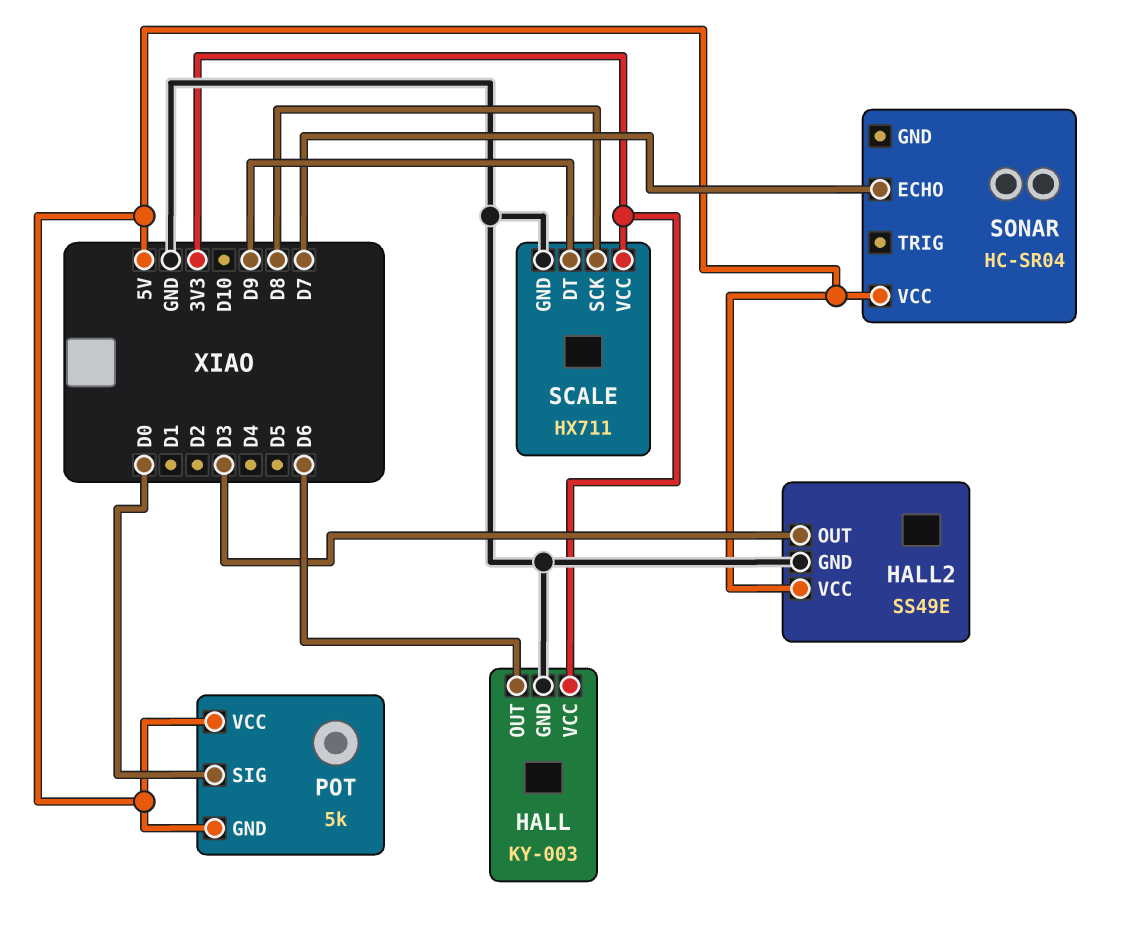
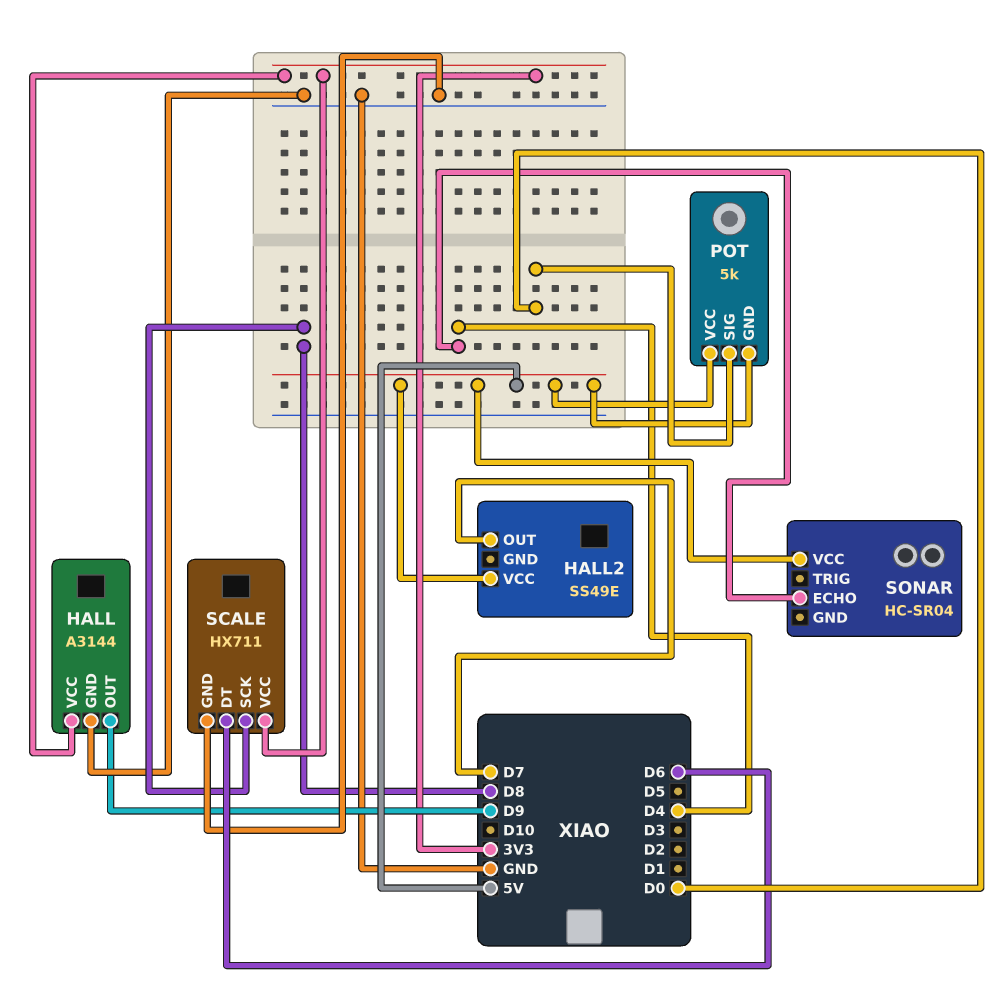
HALL: KY-003 -> A3144
HALL pin OUT: D6 -> D9
HALL2 pin GND: GND -> none
HALL2 pin OUT: D3 -> D7
SCALE pin DT: D9 -> D6
SONAR pin ECHO: D7 -> D4

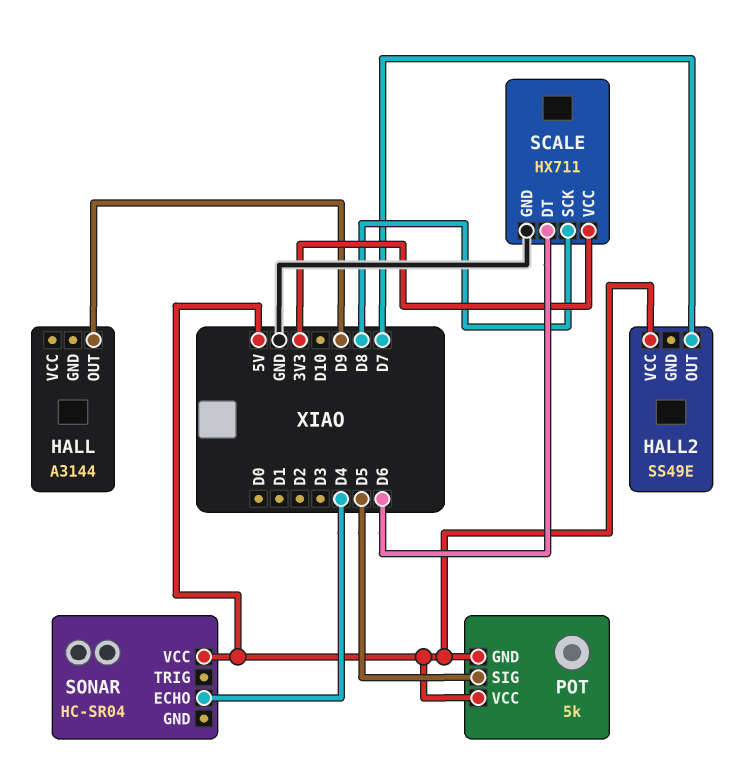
HALL pin GND: GND -> none
HALL pin VCC: 3V3 -> none
POT pin SIG: D0 -> D5

